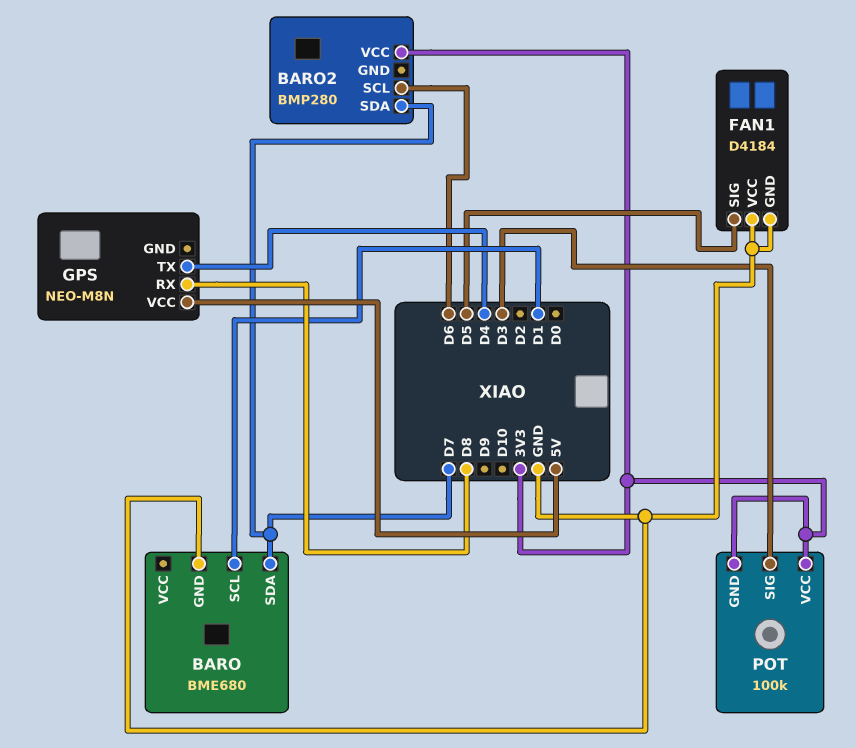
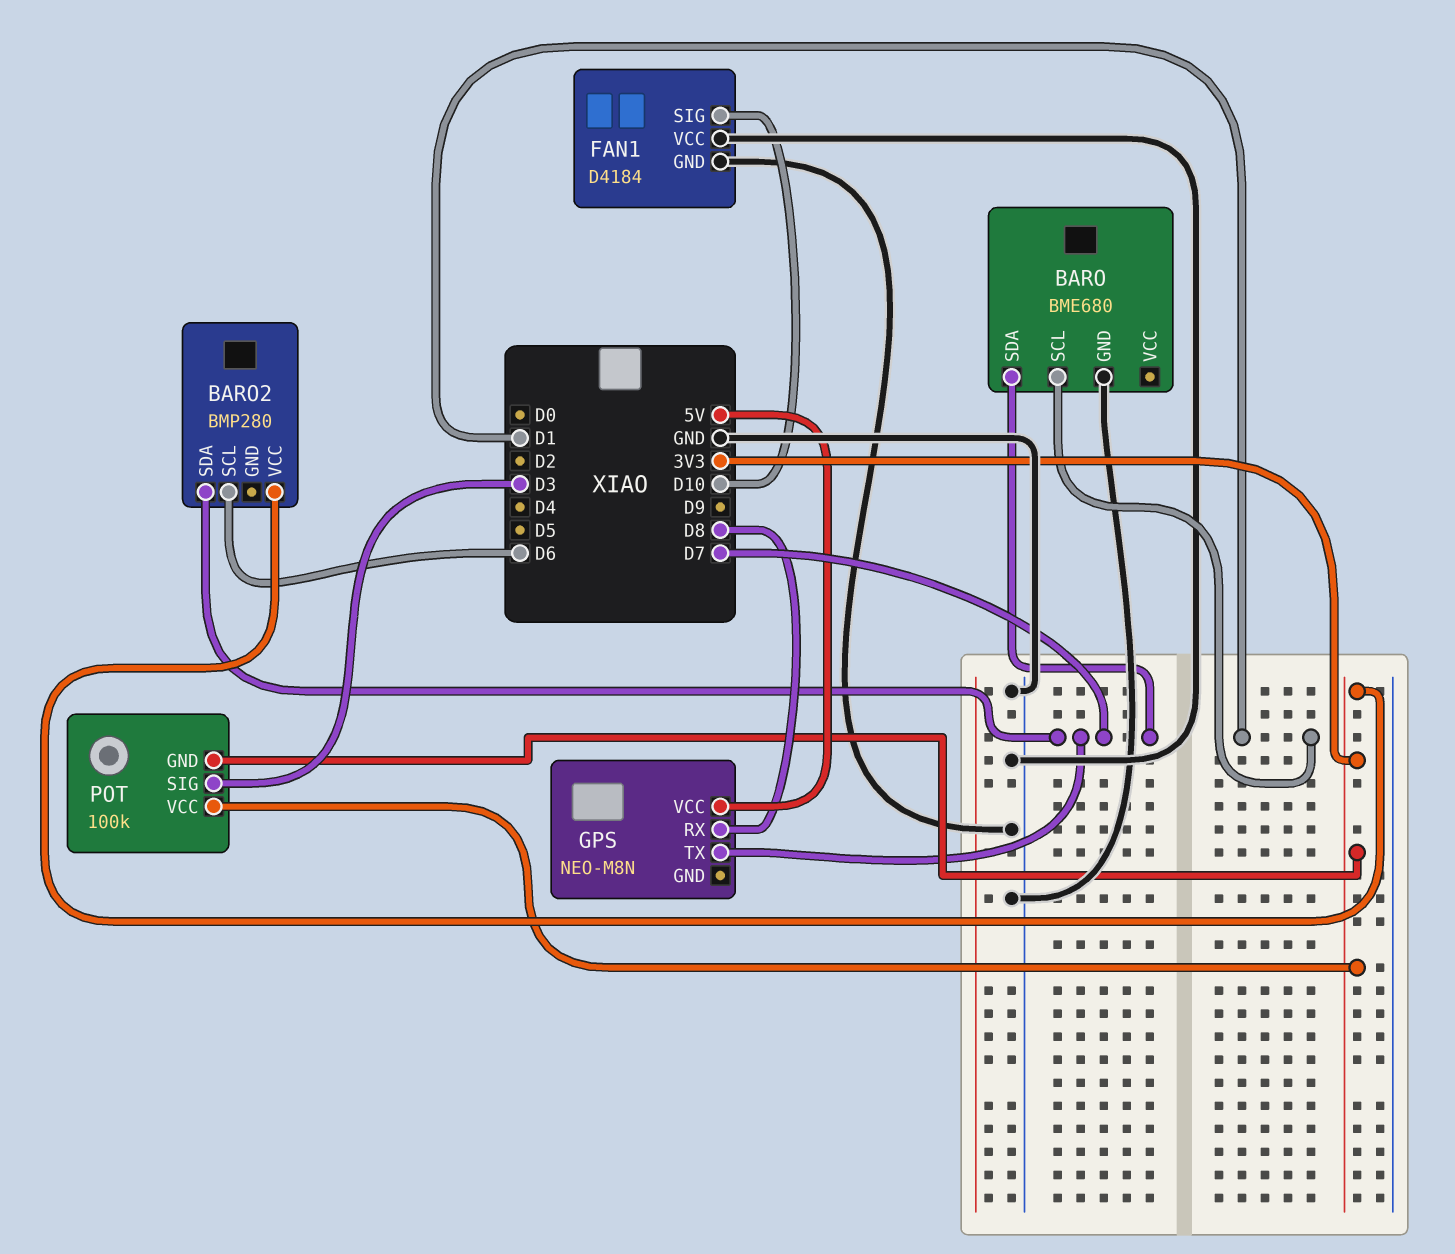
FAN1 pin SIG: D5 -> D10
GPS pin TX: D4 -> D7

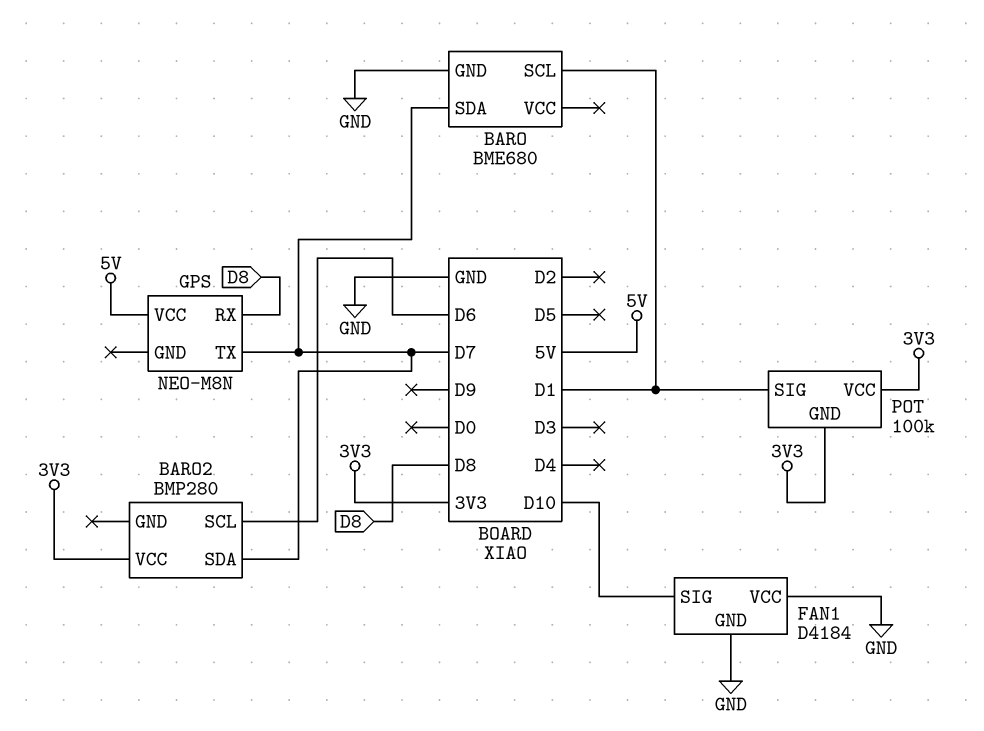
POT pin SIG: D3 -> D1

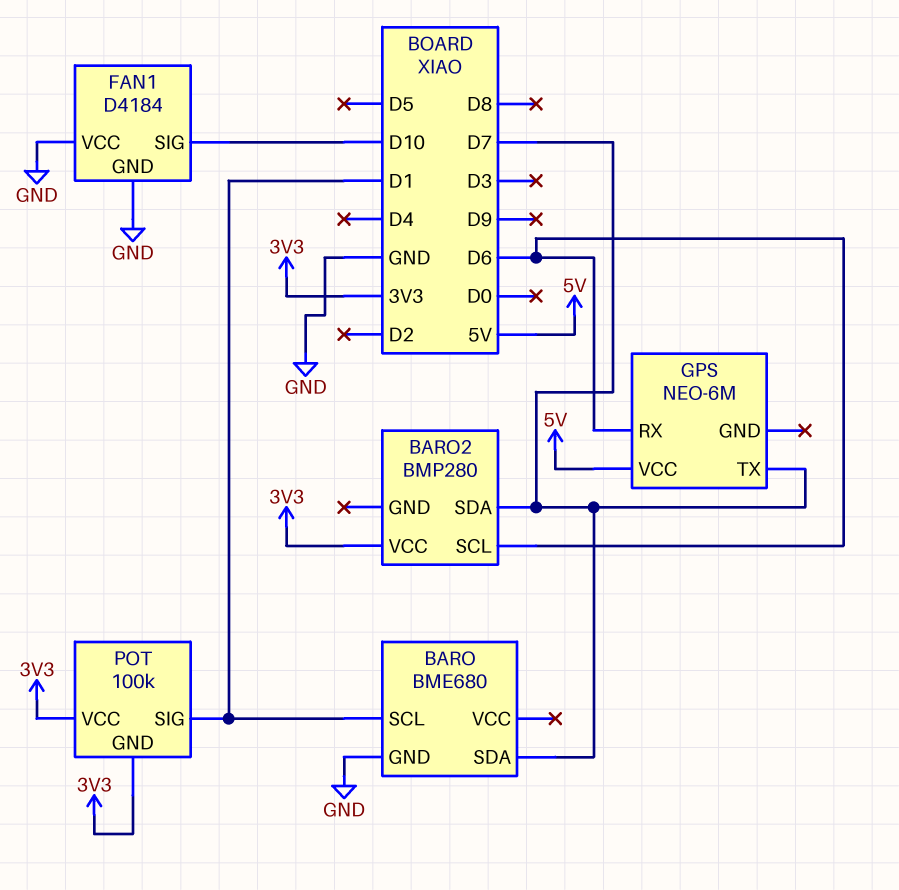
GPS: NEO-M8N -> NEO-6M
GPS pin RX: D8 -> D6

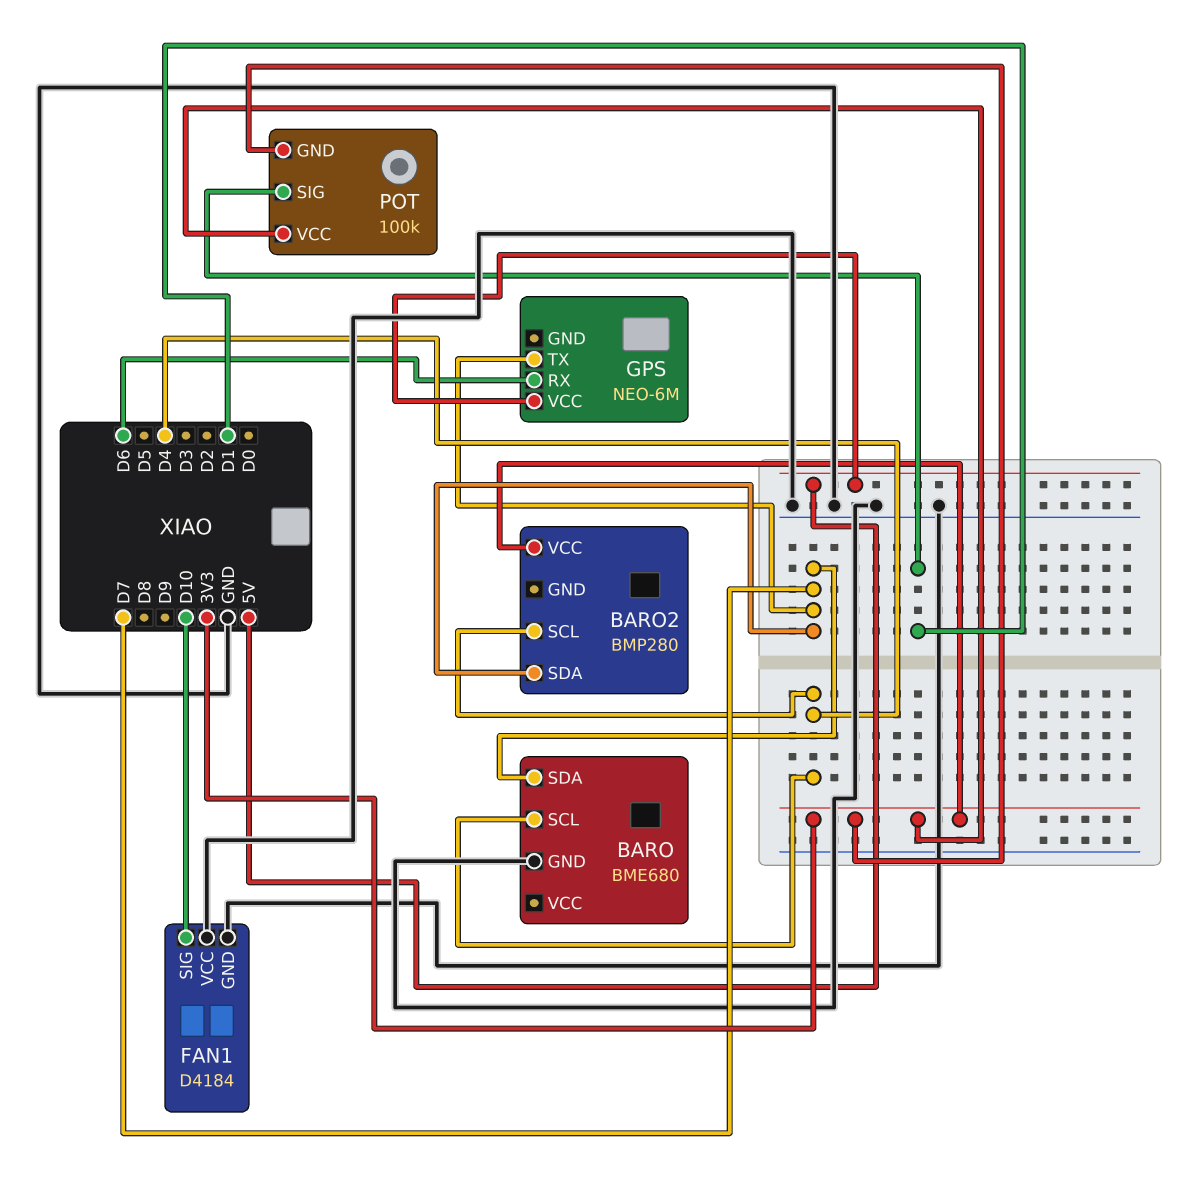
BARO pin SCL: D1 -> D4
BARO2 pin SCL: D6 -> D4

